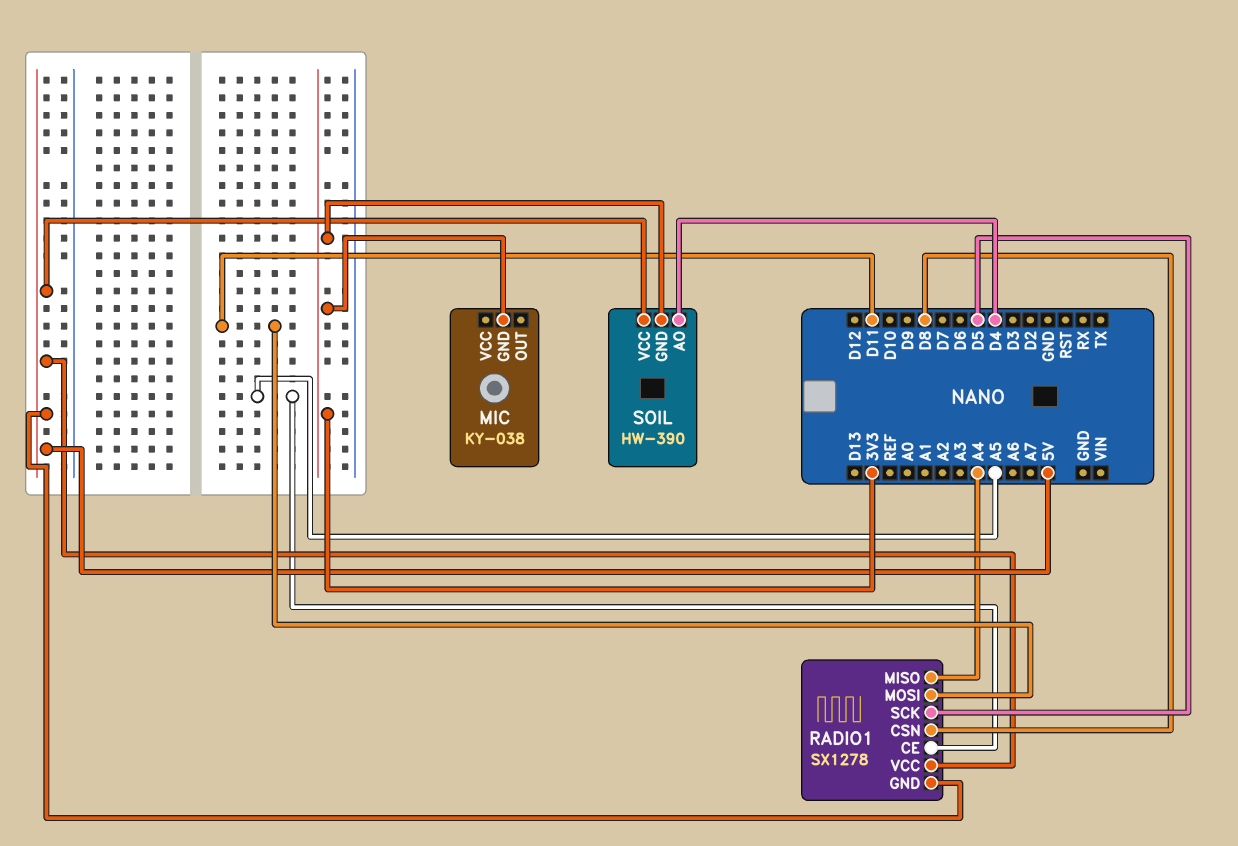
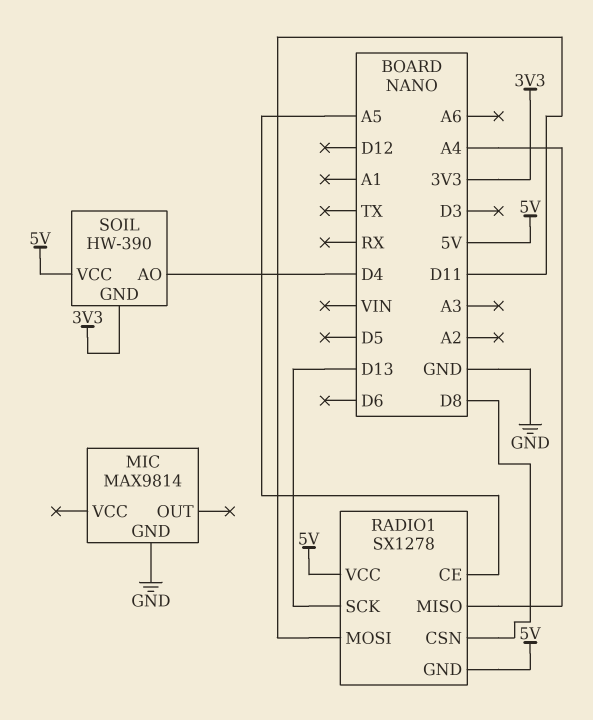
MIC: KY-038 -> MAX9814
MIC pin GND: 3V3 -> GND
RADIO1 pin SCK: D5 -> D13

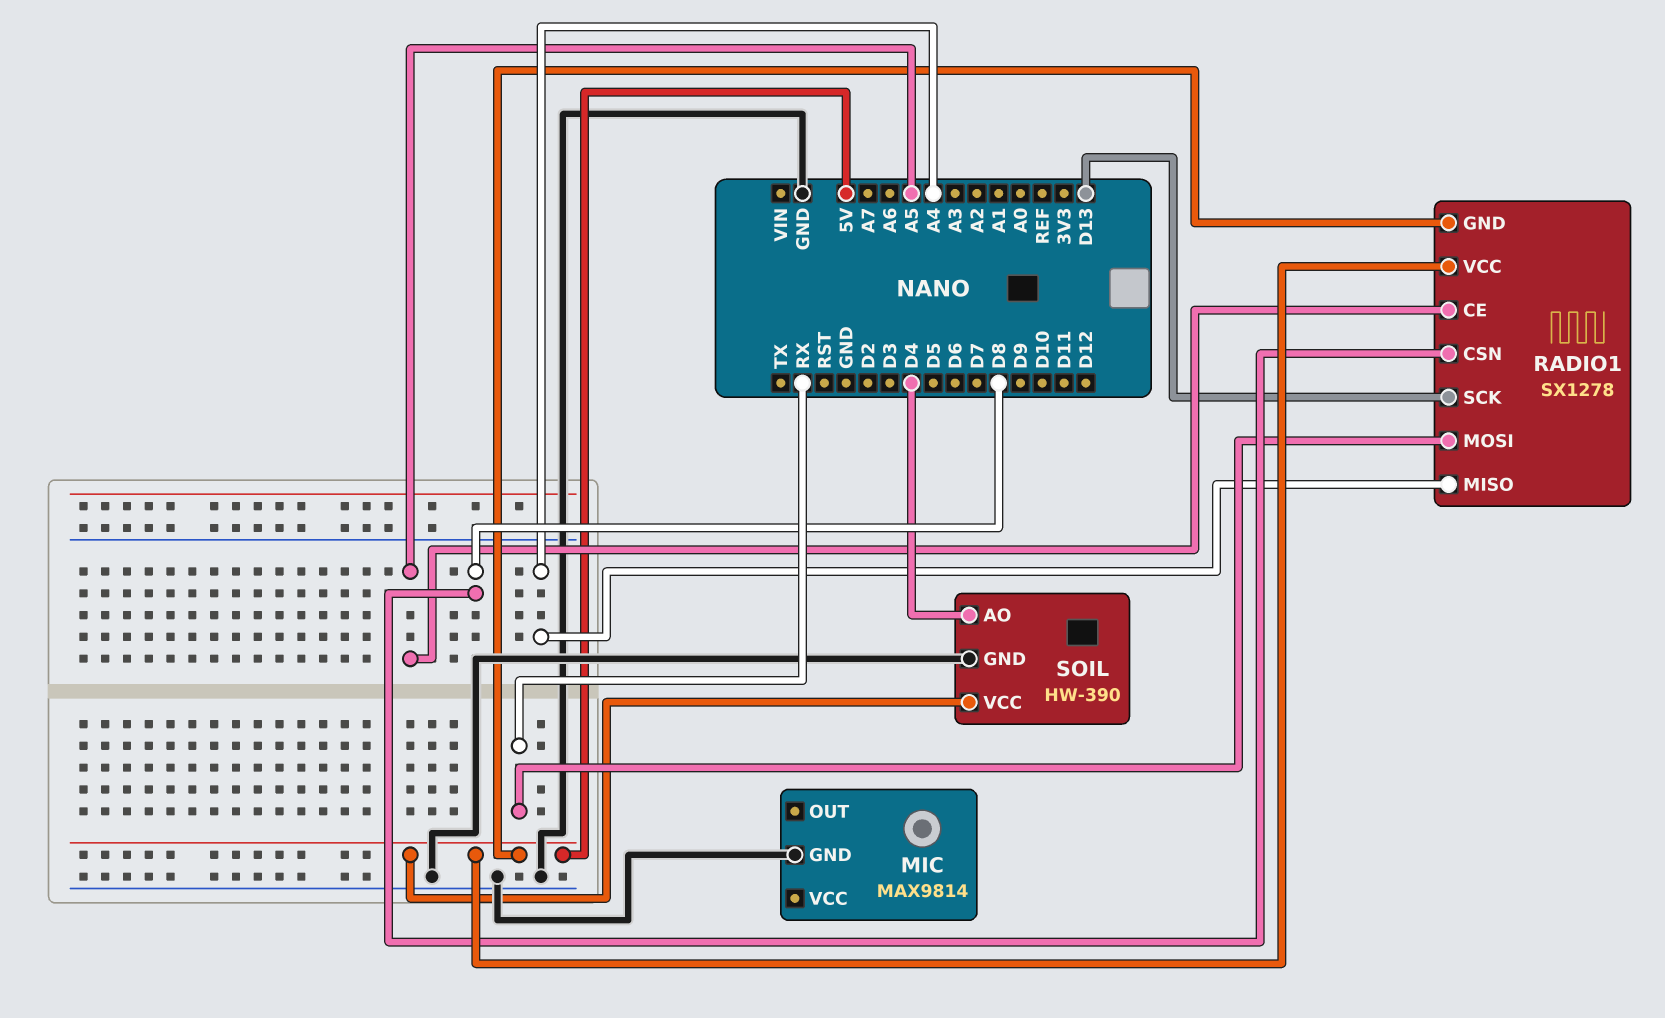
RADIO1 pin MOSI: D11 -> RX
SOIL pin GND: 3V3 -> GND

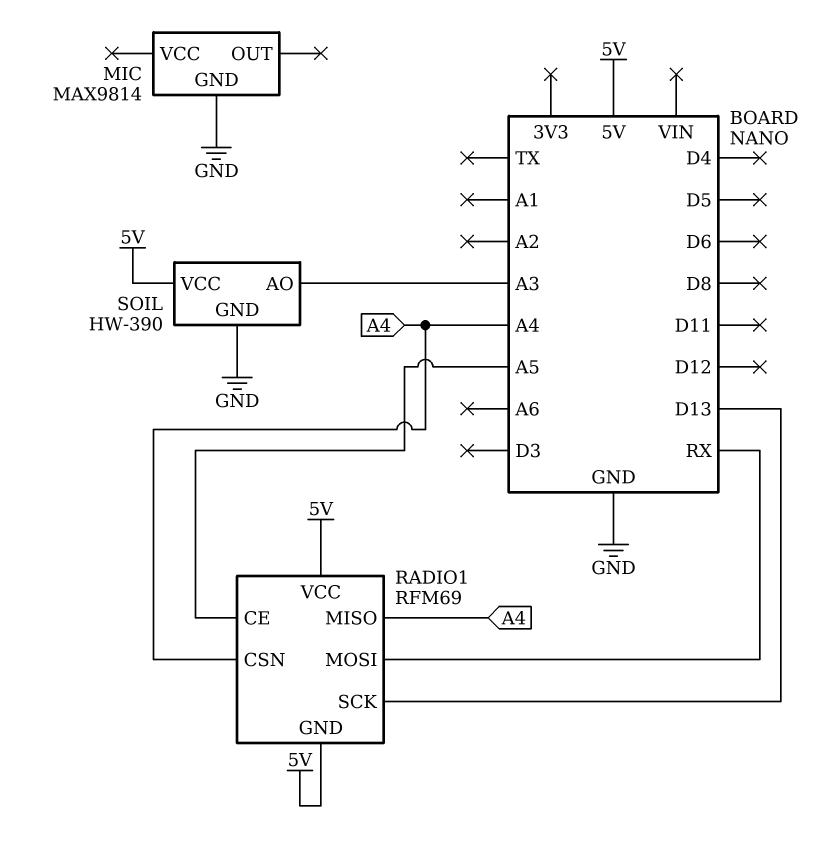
RADIO1: SX1278 -> RFM69
RADIO1 pin CSN: D8 -> A4
SOIL pin AO: D4 -> A3

